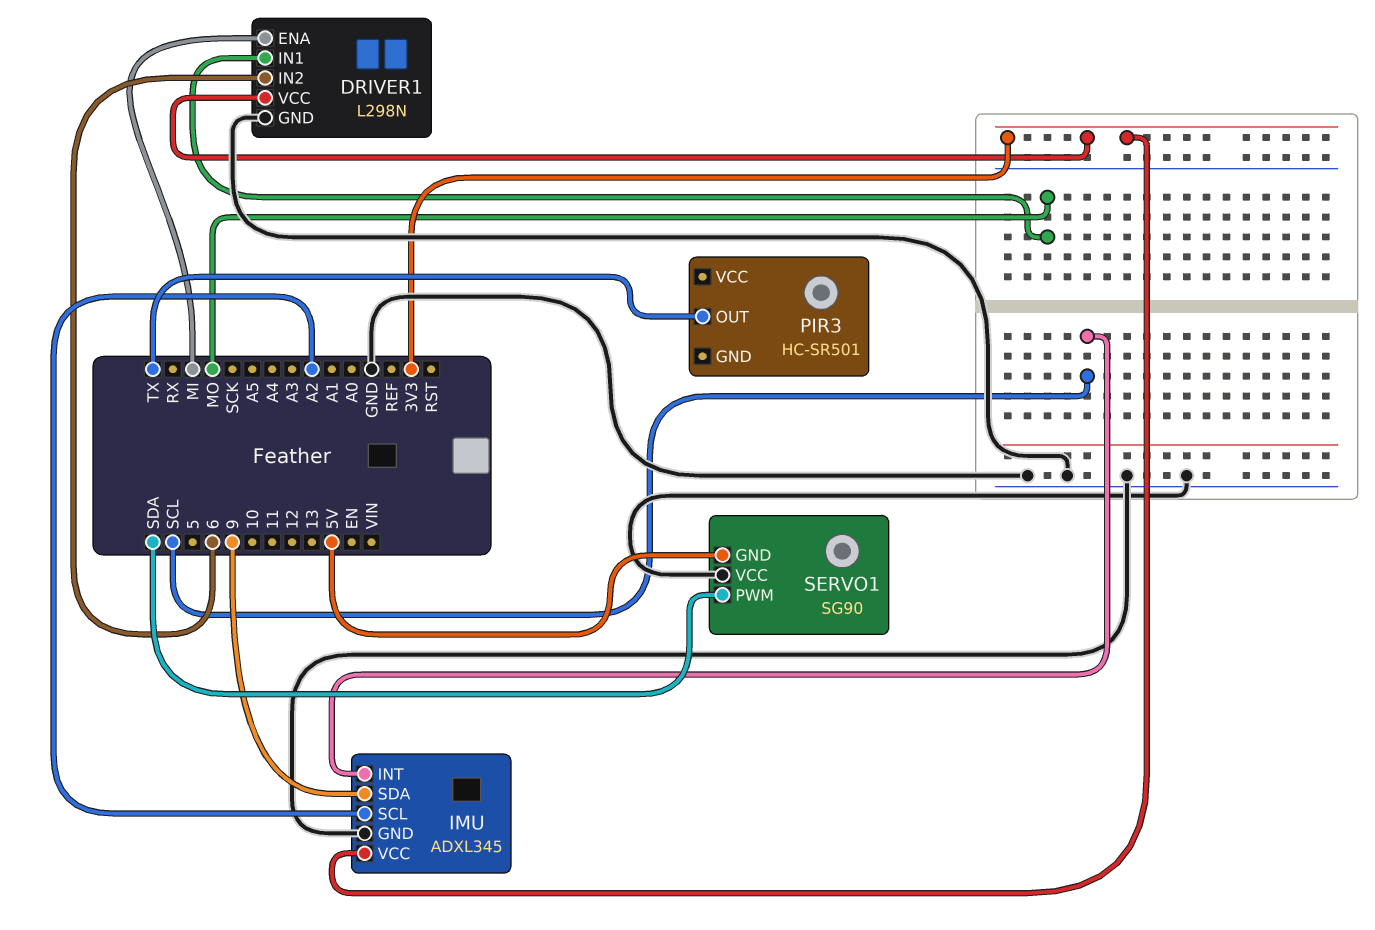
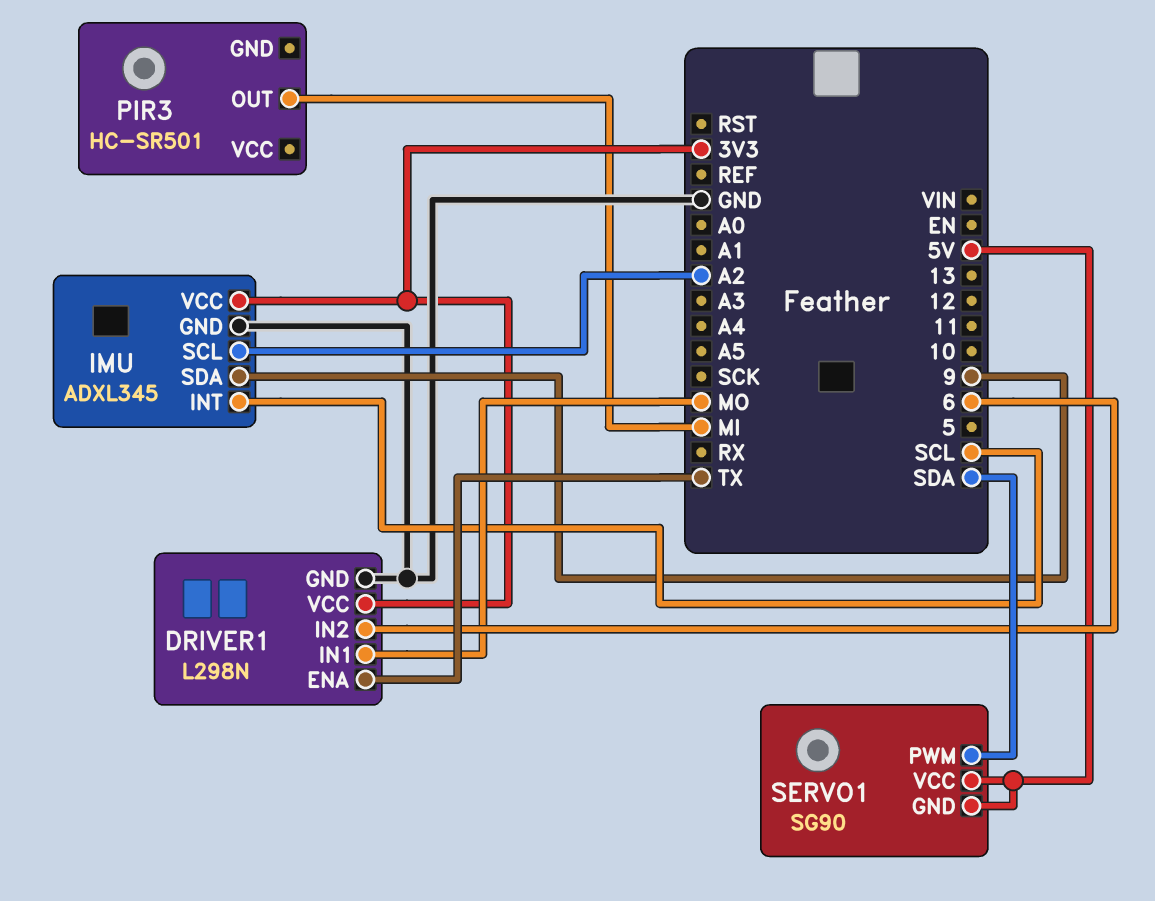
DRIVER1 pin ENA: MI -> TX
PIR3 pin OUT: TX -> MI
SERVO1 pin VCC: GND -> 5V

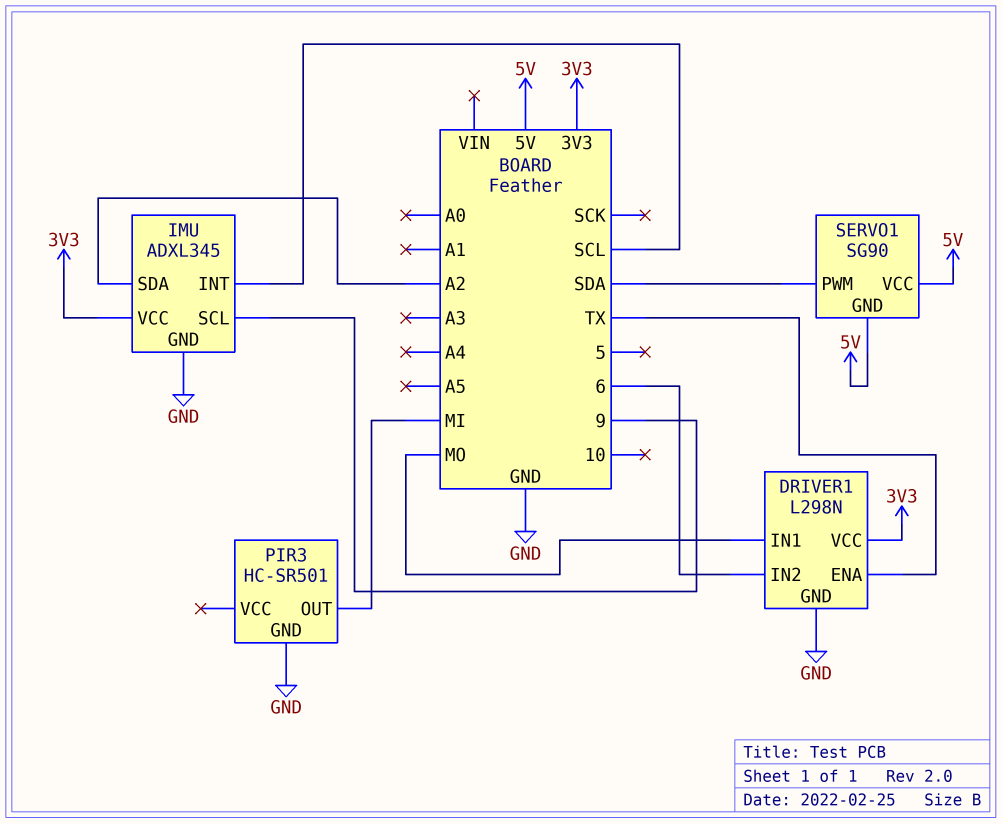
IMU pin SCL: A2 -> 9
IMU pin SDA: 9 -> A2
PIR3 pin GND: none -> GND

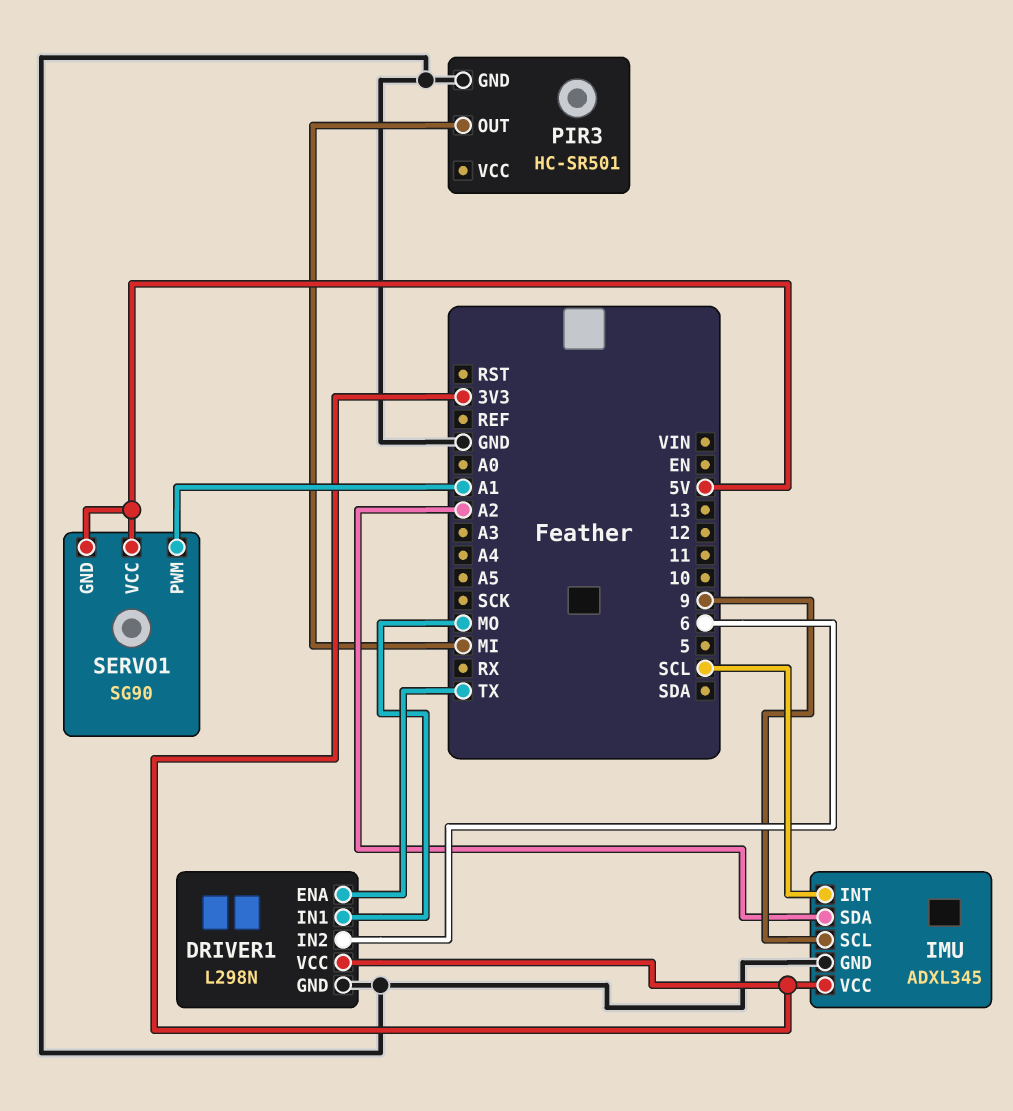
SERVO1 pin PWM: SDA -> A1

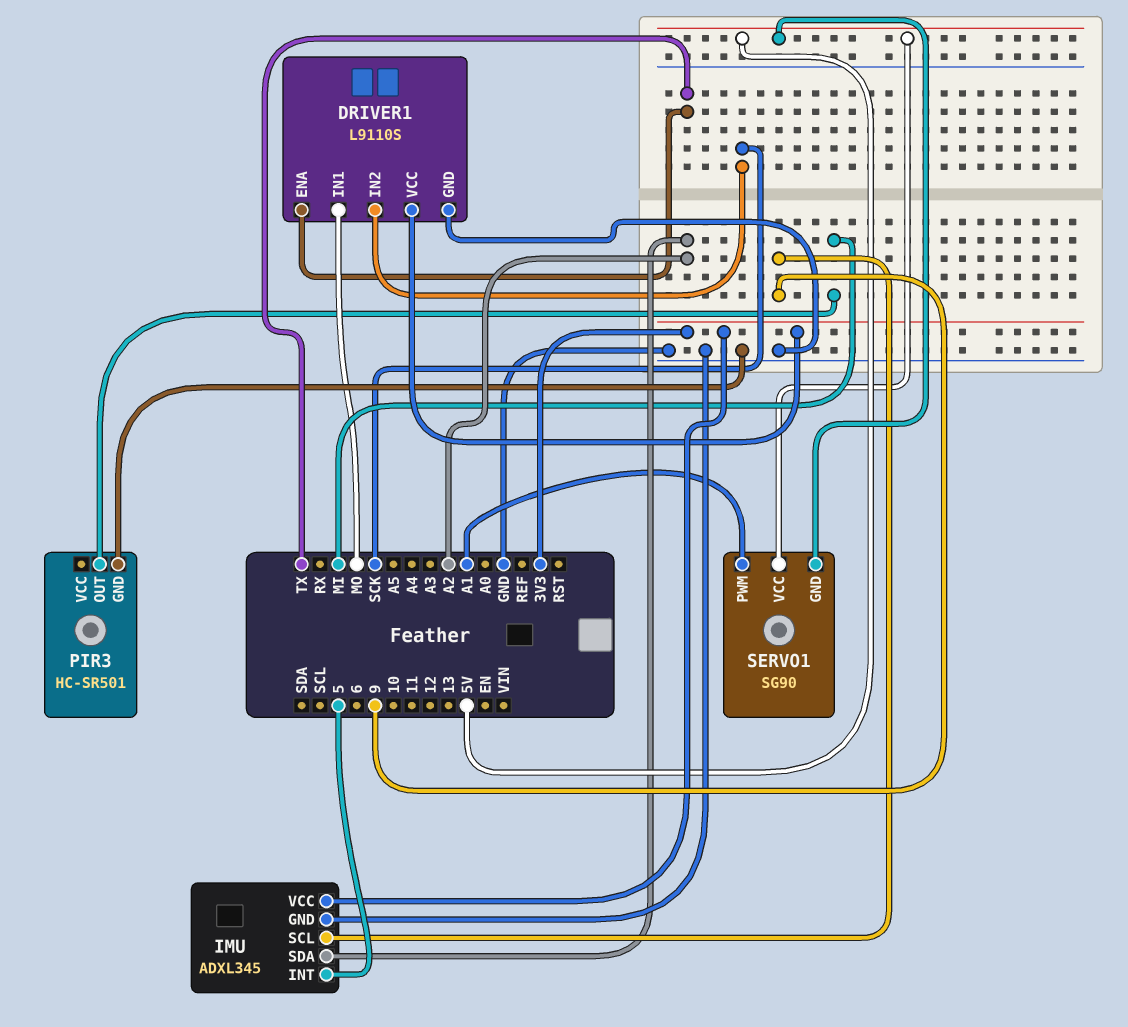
DRIVER1: L298N -> L9110S
DRIVER1 pin IN2: 6 -> SCK
IMU pin INT: SCL -> 5

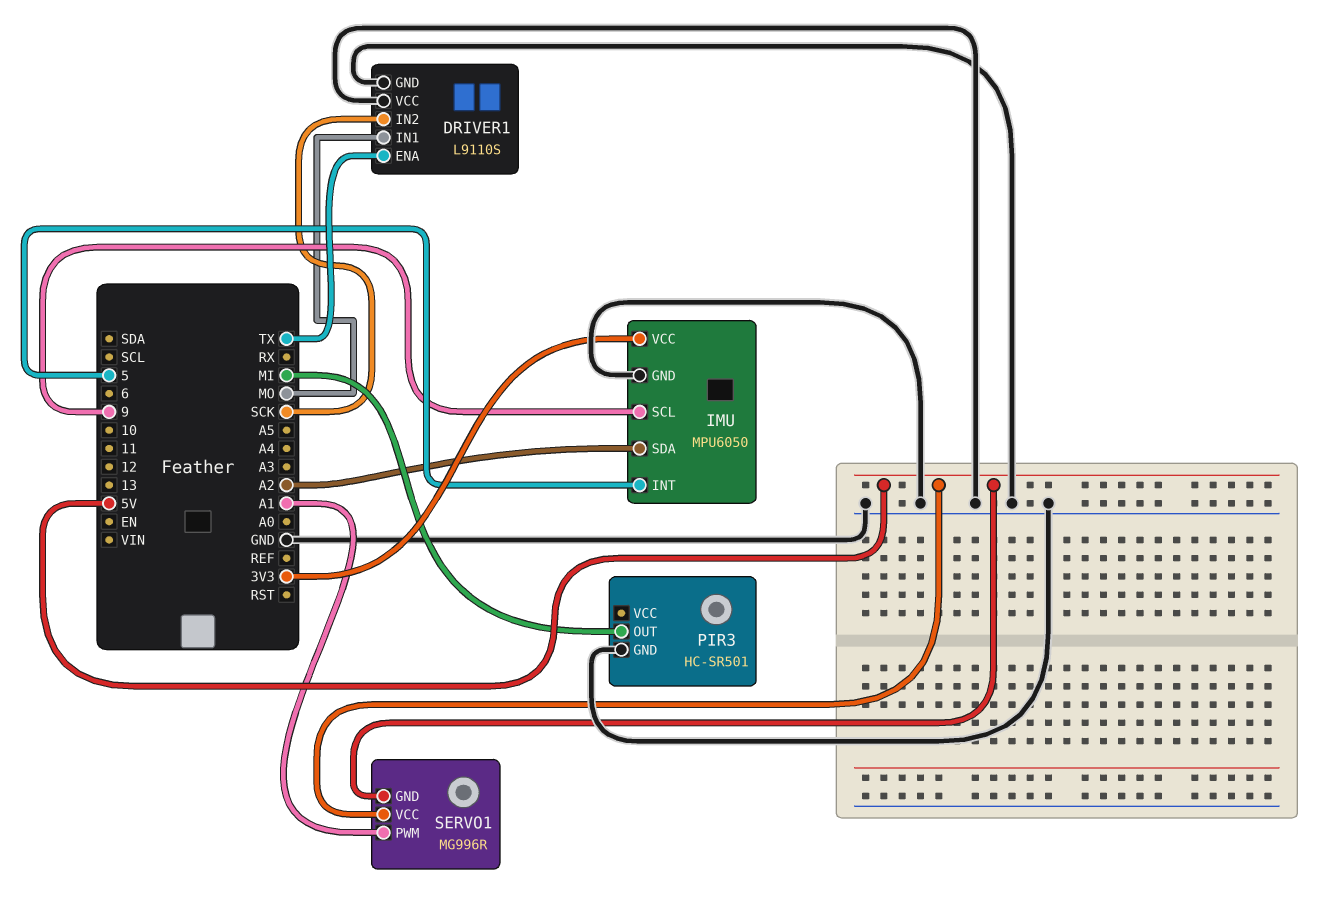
DRIVER1 pin VCC: 3V3 -> GND
IMU: ADXL345 -> MPU6050
SERVO1: SG90 -> MG996R

